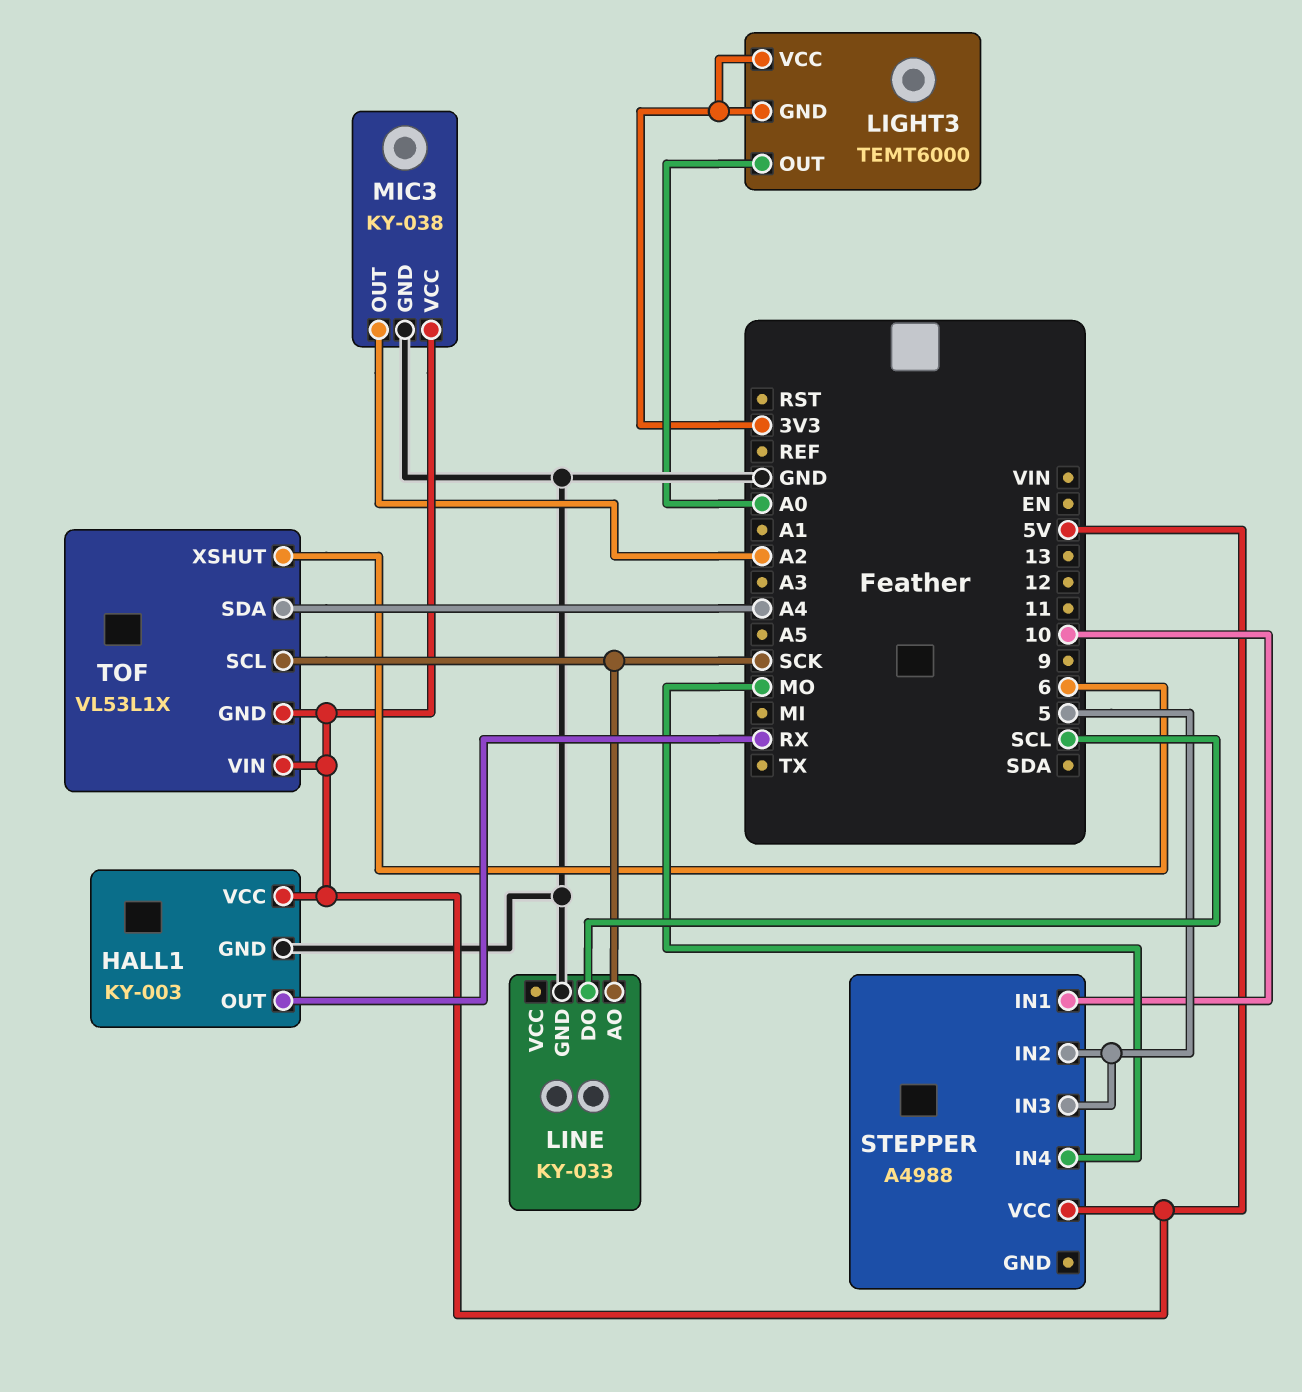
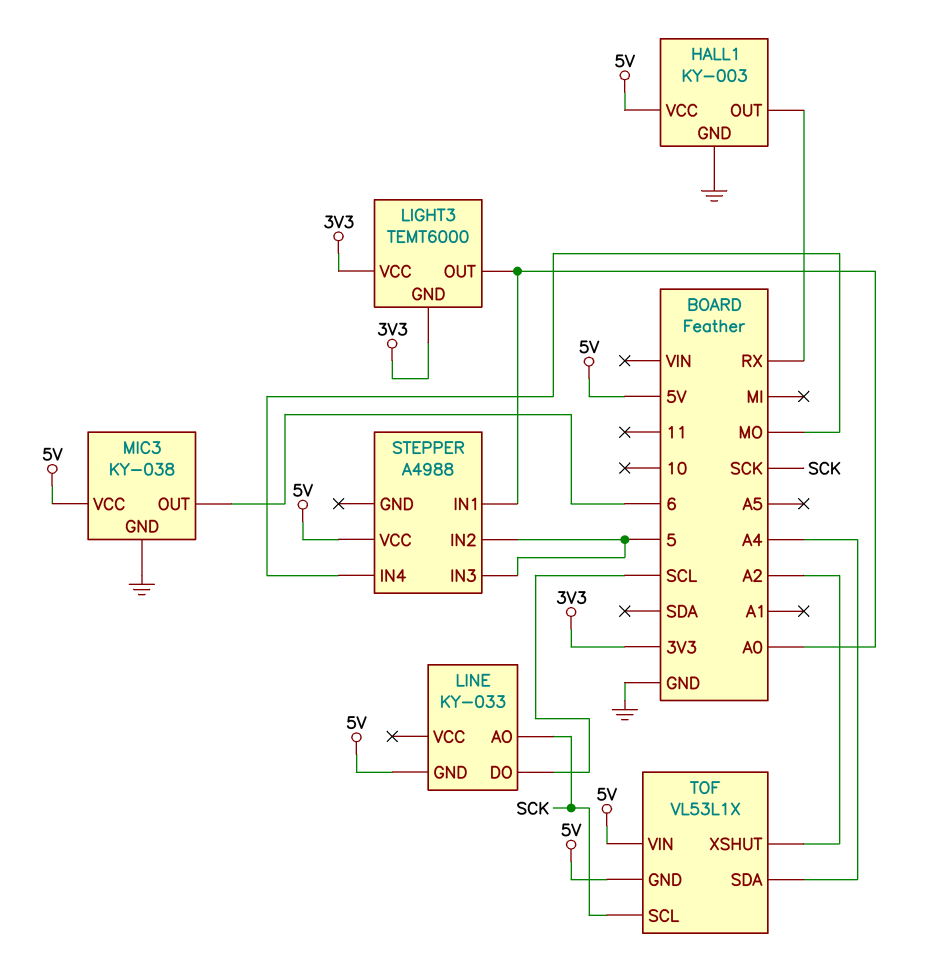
LINE pin GND: GND -> 5V
MIC3 pin OUT: A2 -> 6
STEPPER pin IN1: 10 -> A0
TOF pin XSHUT: 6 -> A2

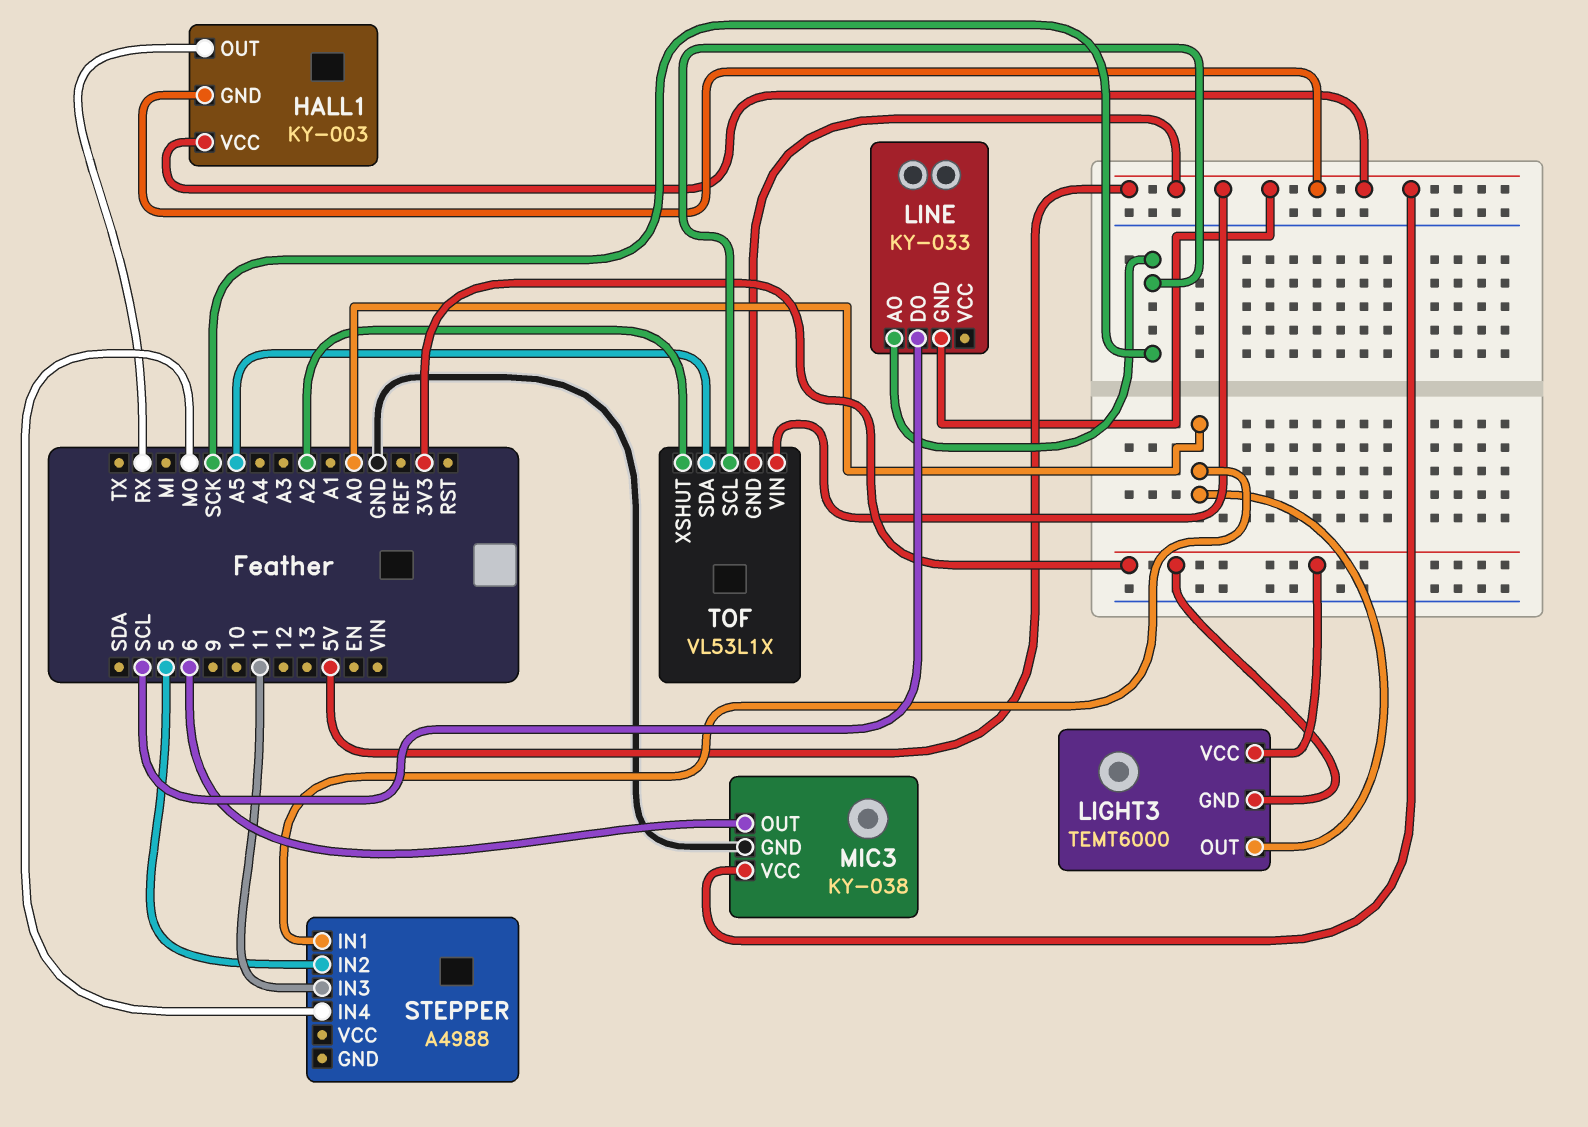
HALL1 pin GND: GND -> 5V
STEPPER pin IN3: 5 -> 11
STEPPER pin VCC: 5V -> none
TOF pin SDA: A4 -> A5

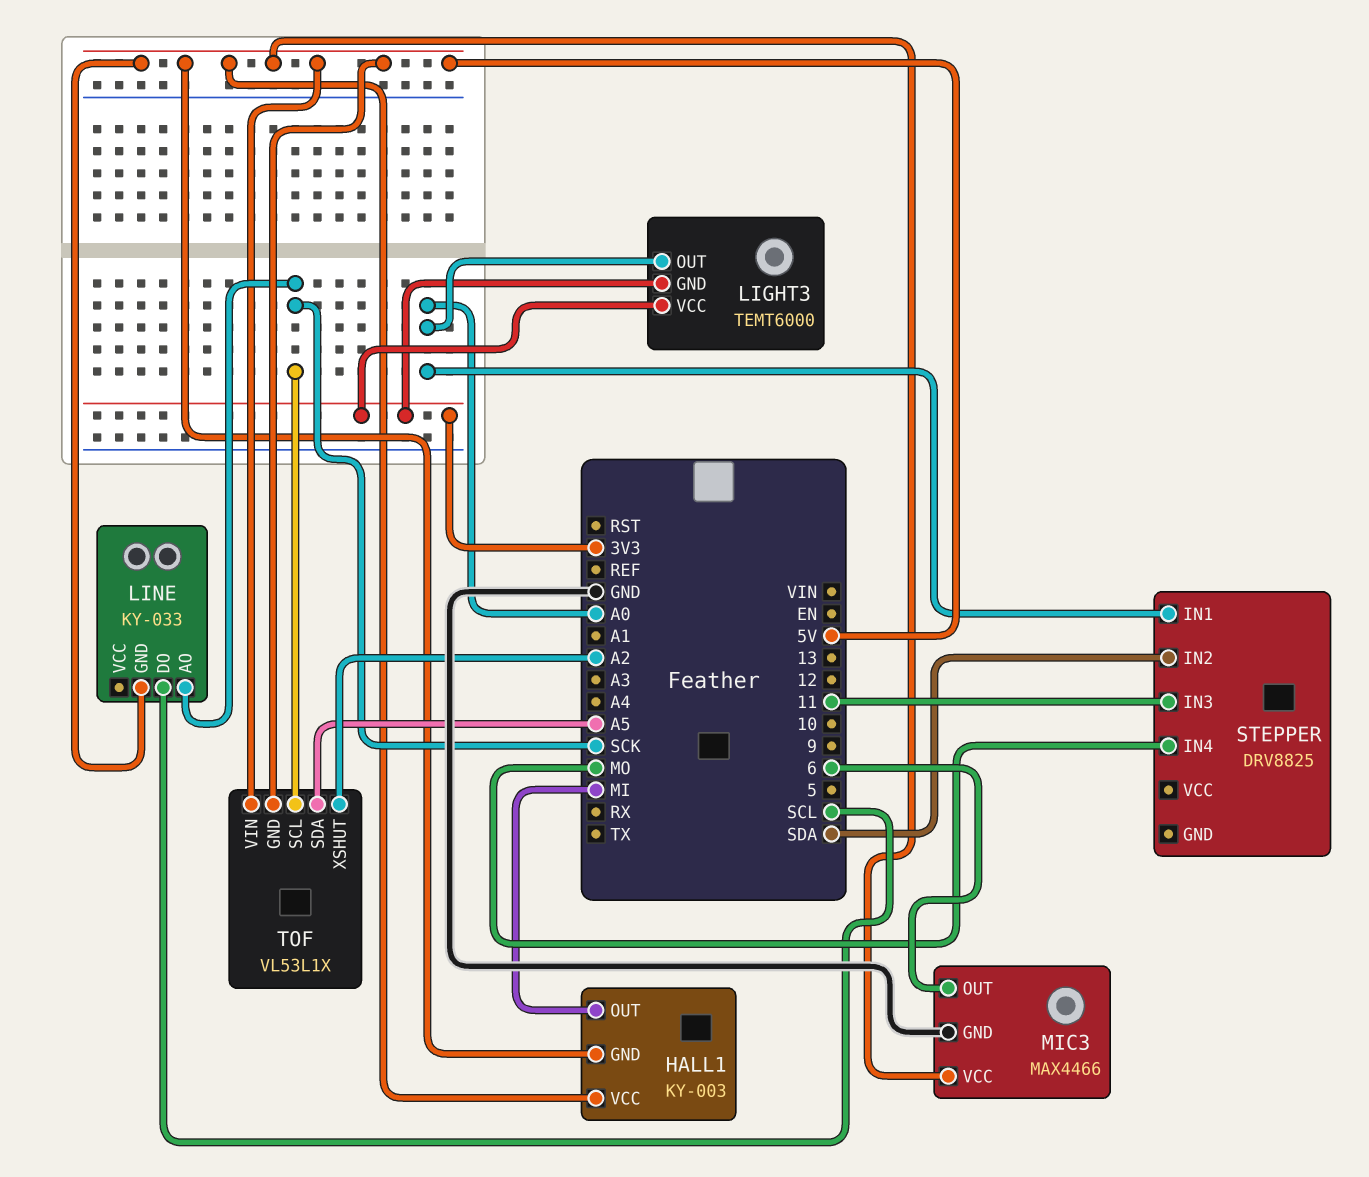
HALL1 pin OUT: RX -> MI
MIC3: KY-038 -> MAX4466
STEPPER: A4988 -> DRV8825
STEPPER pin IN2: 5 -> SDA

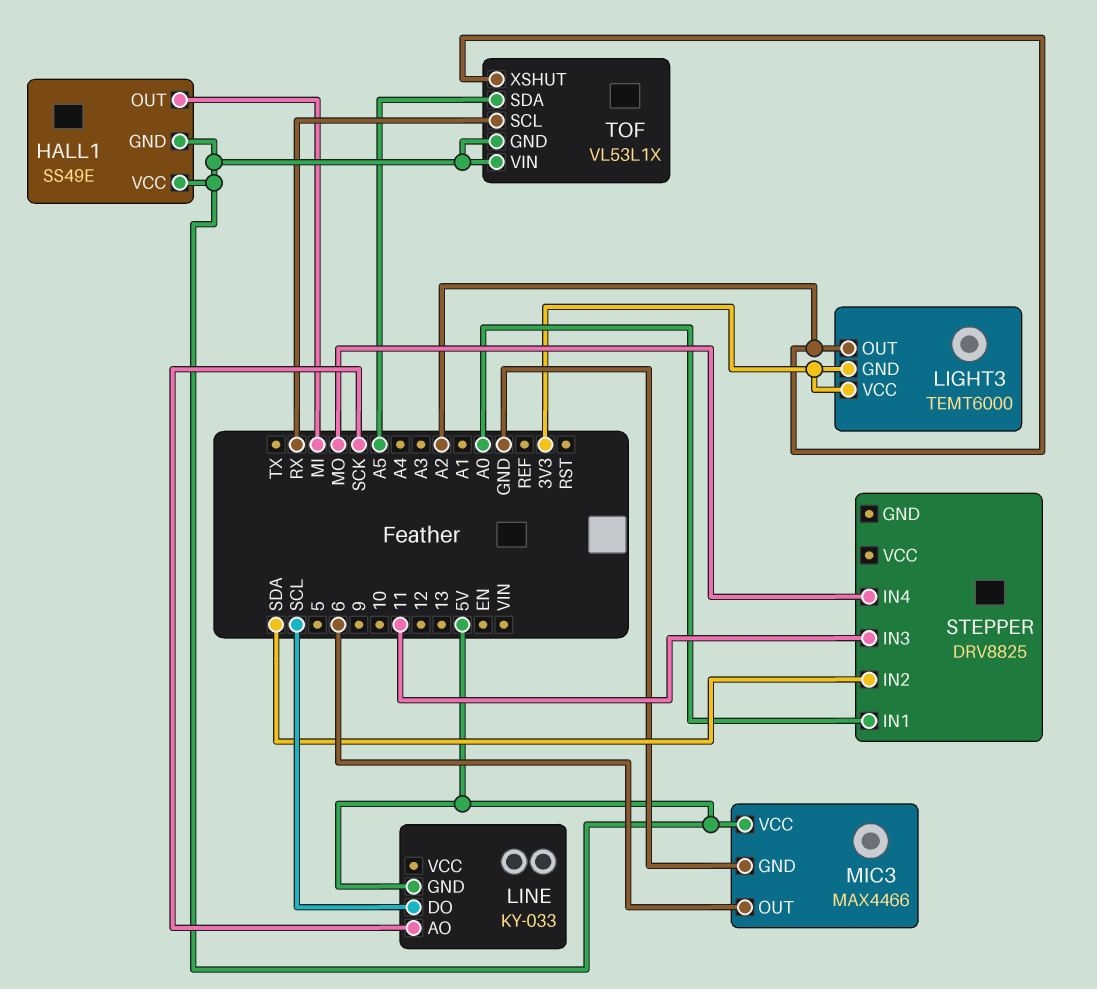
HALL1: KY-003 -> SS49E
LIGHT3 pin OUT: A0 -> A2
TOF pin SCL: SCK -> RX

